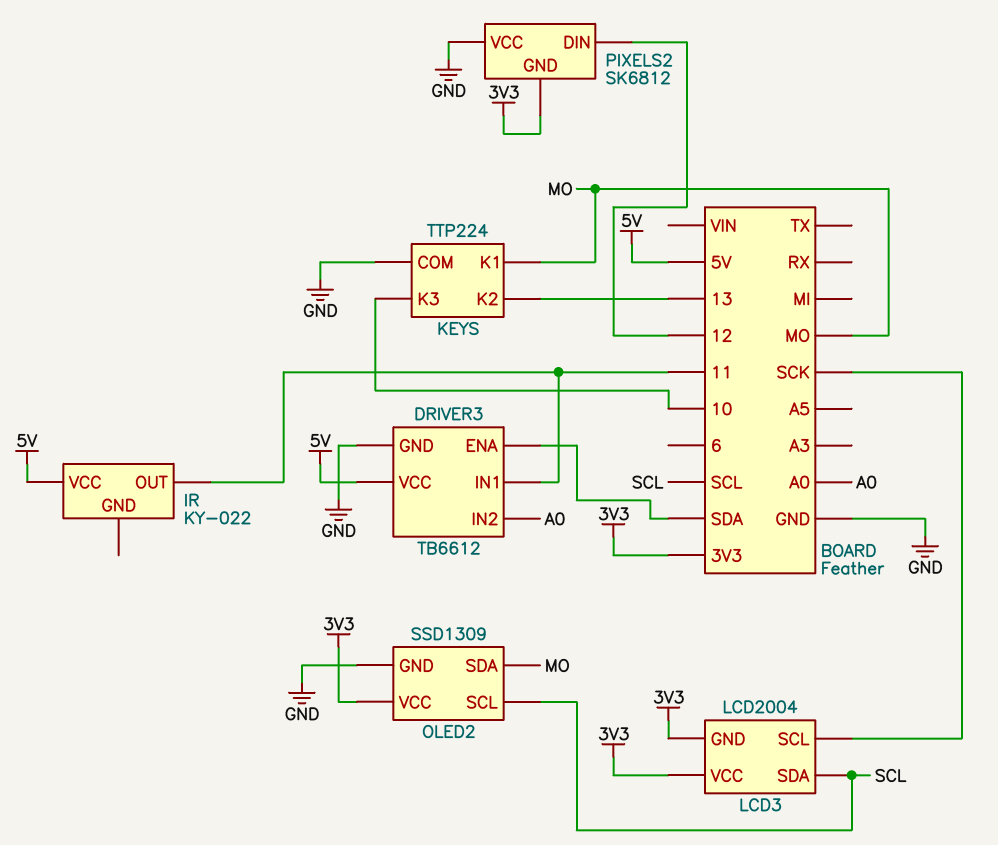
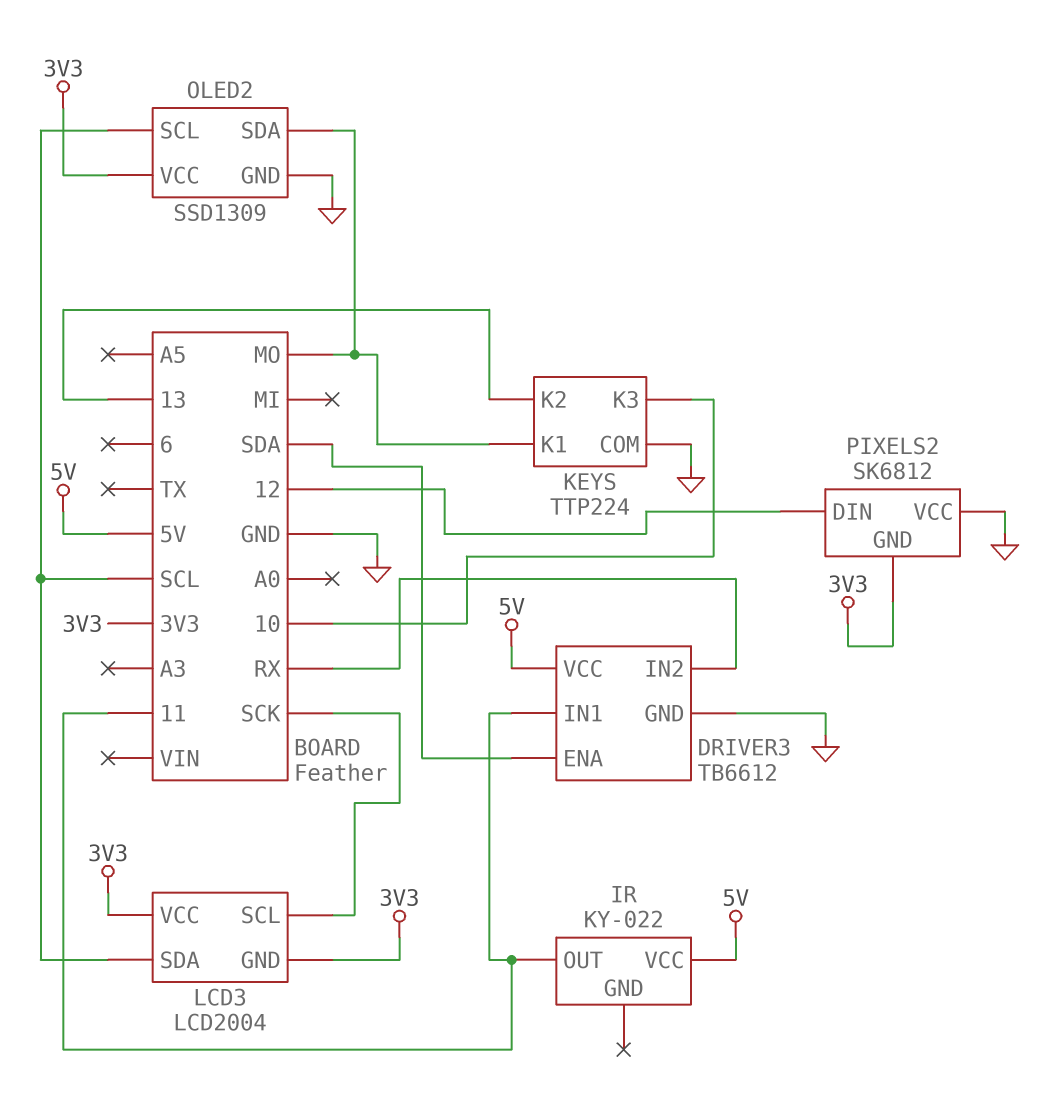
DRIVER3 pin IN2: A0 -> RX

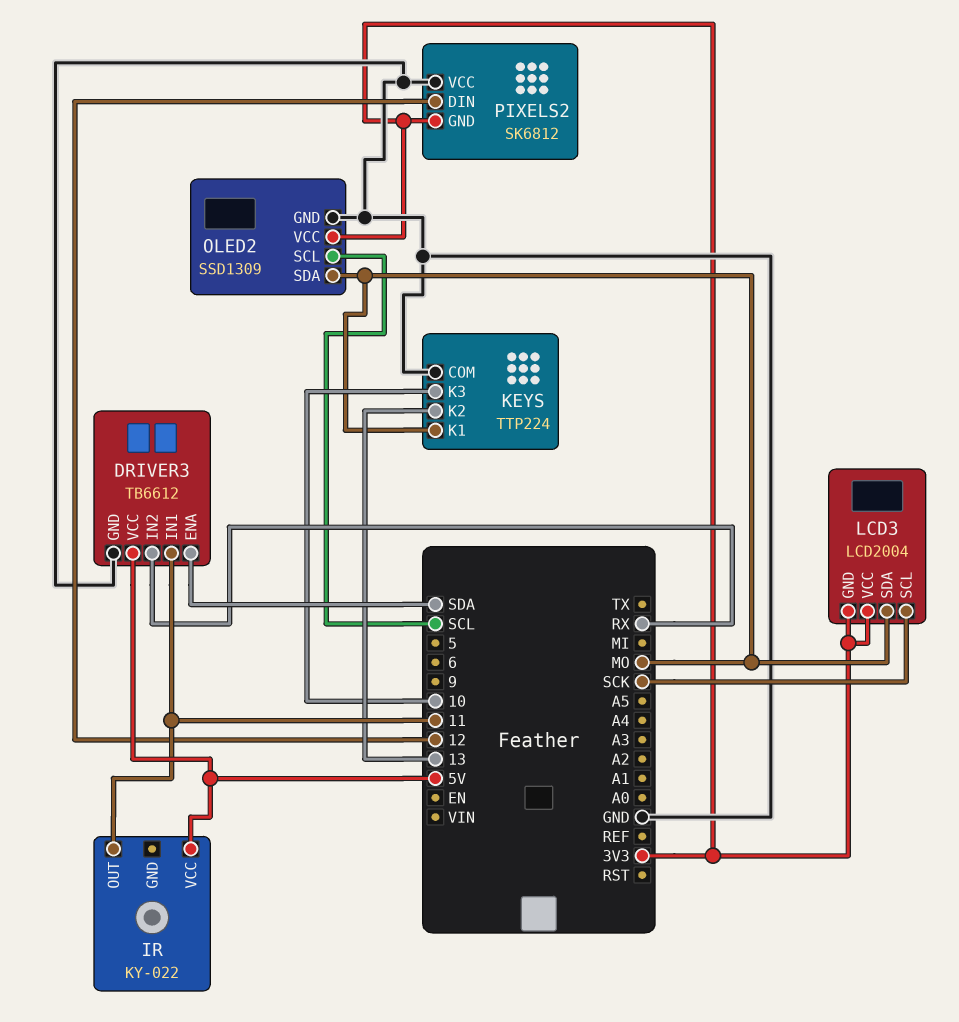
LCD3 pin SDA: SCL -> MO

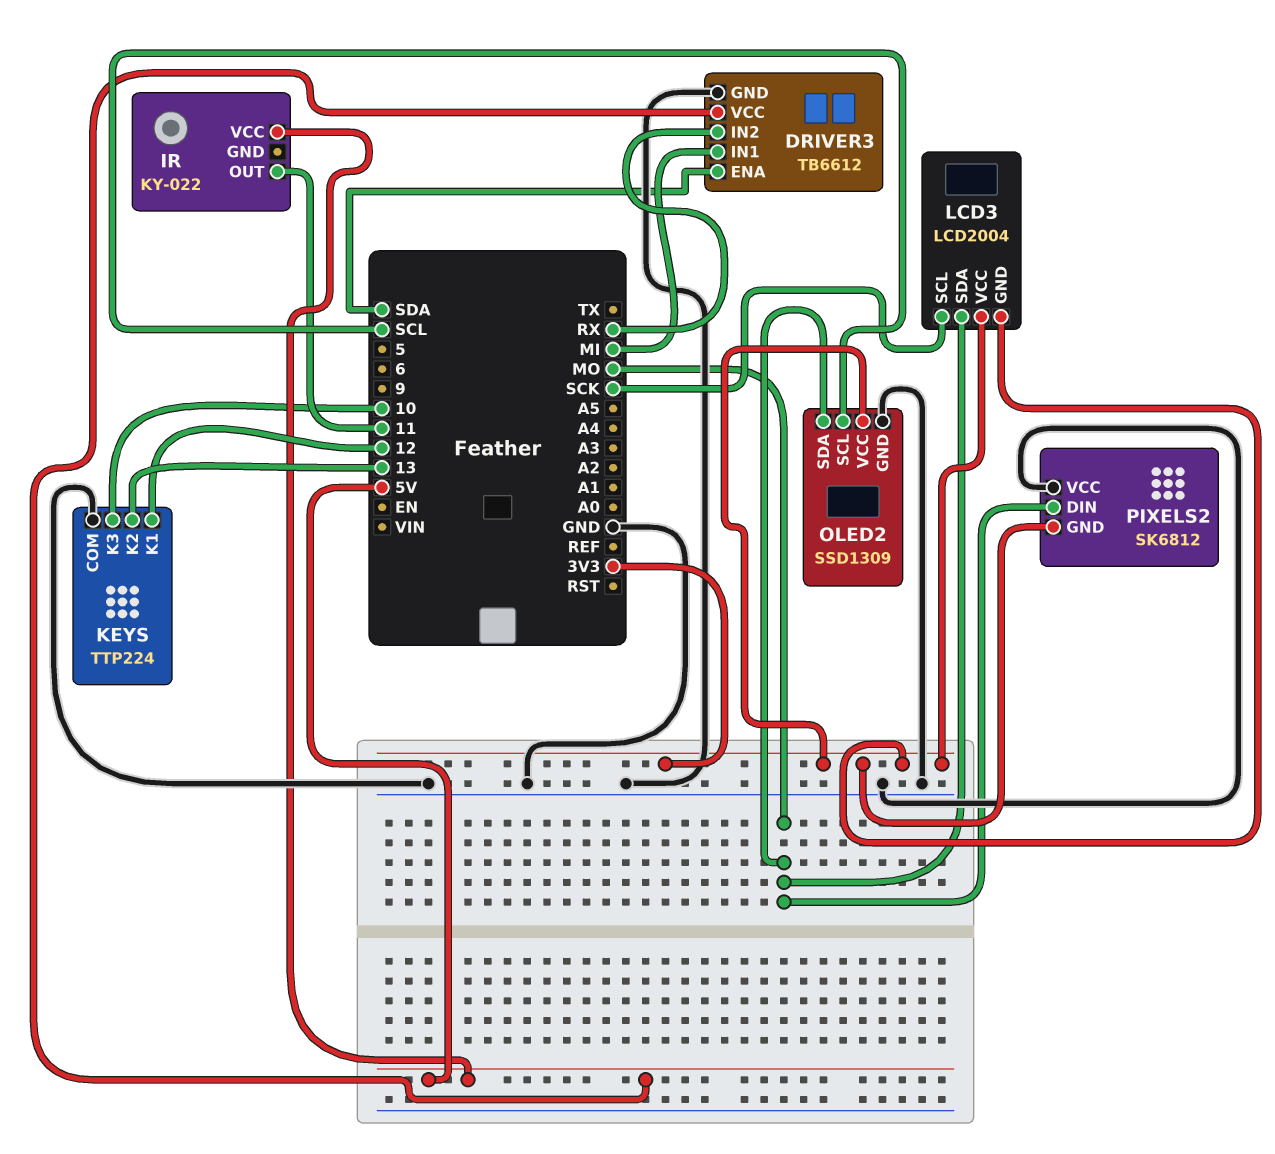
DRIVER3 pin IN1: 11 -> MI
KEYS pin K1: MO -> 12
PIXELS2 pin DIN: 12 -> MO

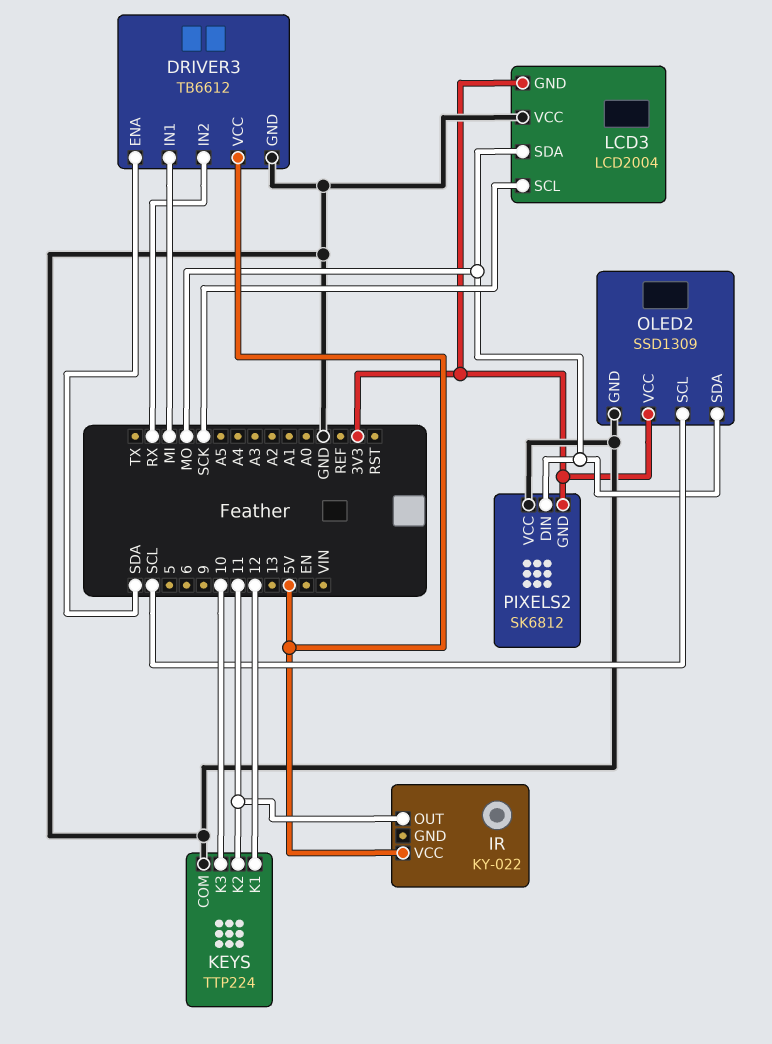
KEYS pin K2: 13 -> 11
LCD3 pin VCC: 3V3 -> GND

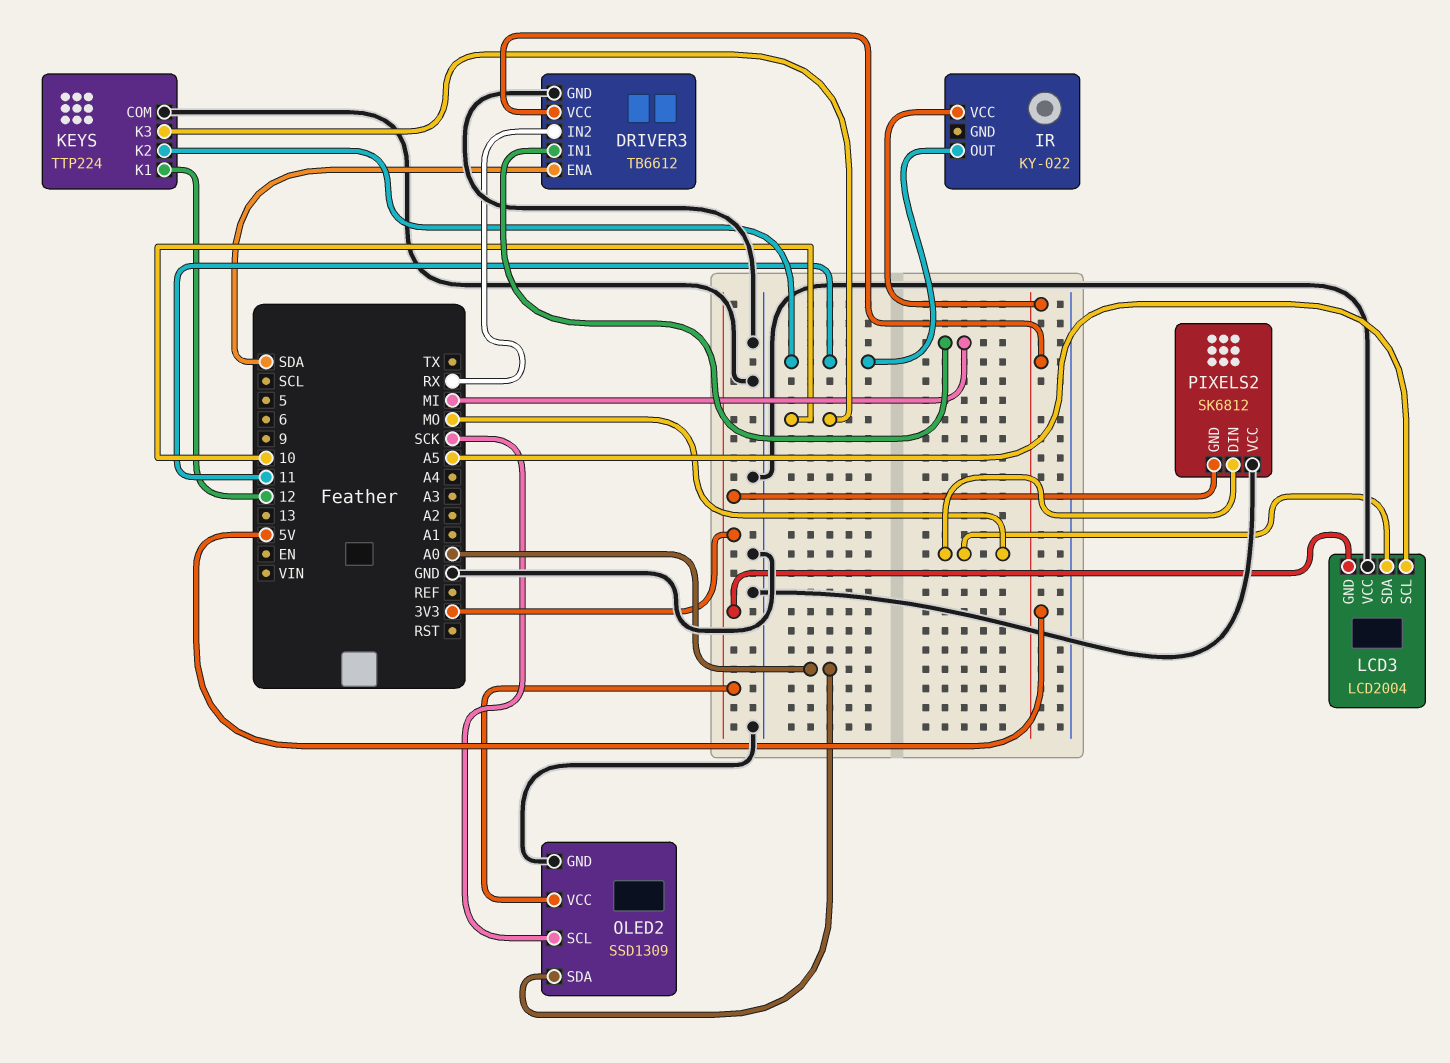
LCD3 pin SCL: SCK -> A5
OLED2 pin SCL: SCL -> SCK
OLED2 pin SDA: MO -> A0

